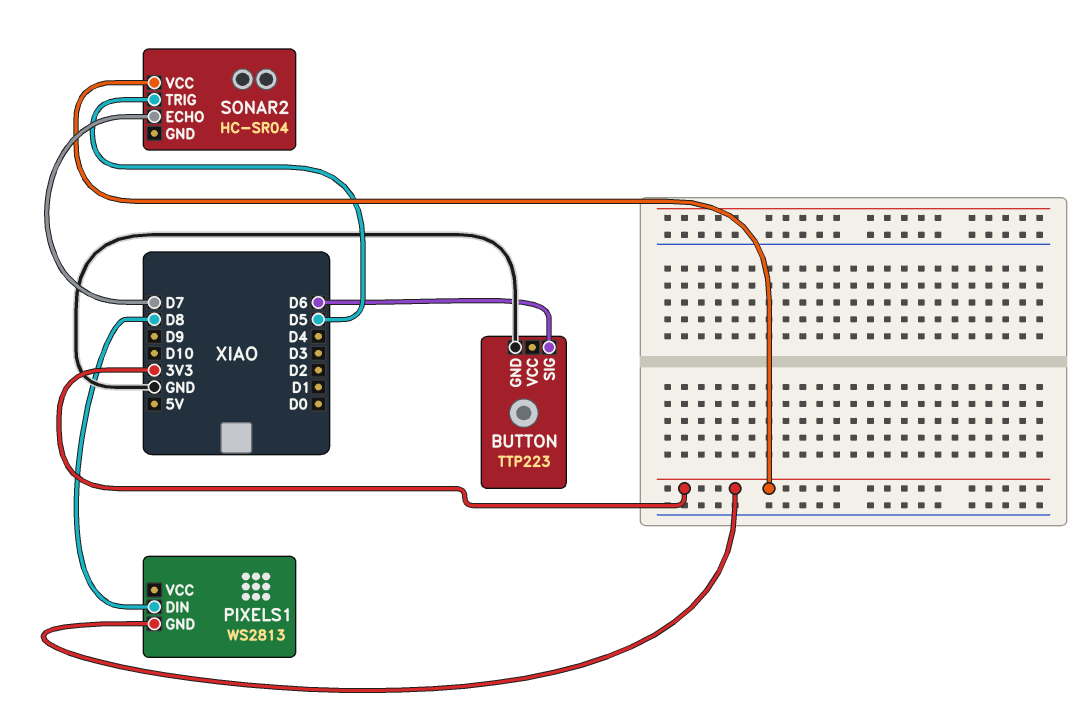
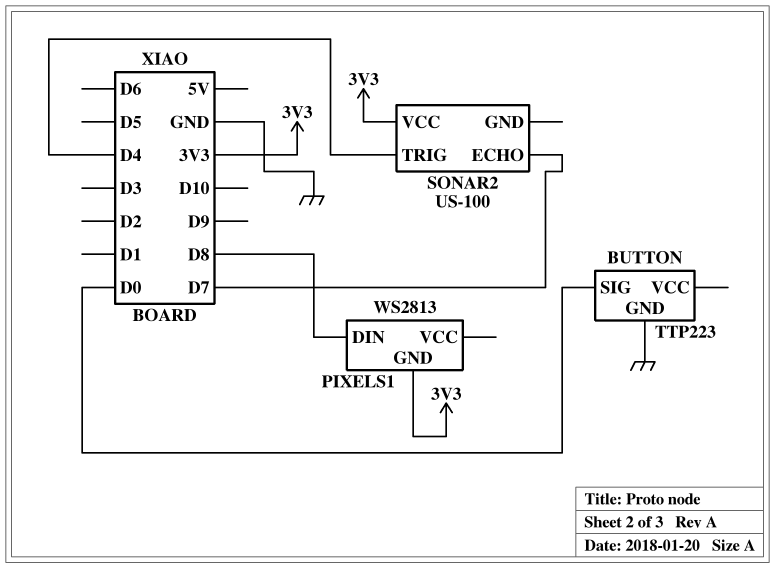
BUTTON pin SIG: D6 -> D0
SONAR2: HC-SR04 -> US-100
SONAR2 pin TRIG: D5 -> D4

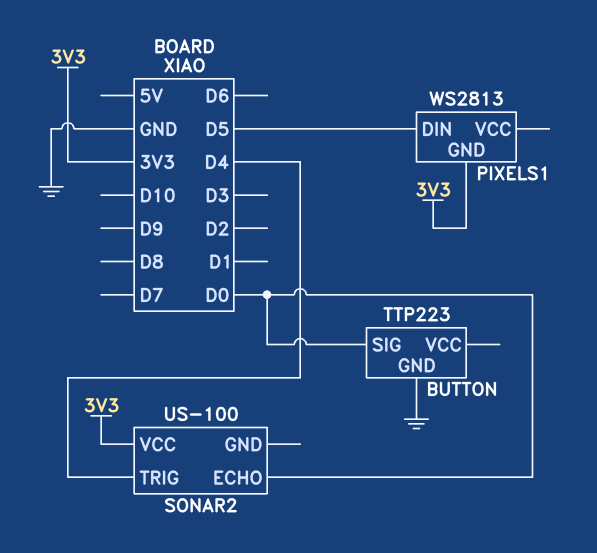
PIXELS1 pin DIN: D8 -> D5
SONAR2 pin ECHO: D7 -> D0

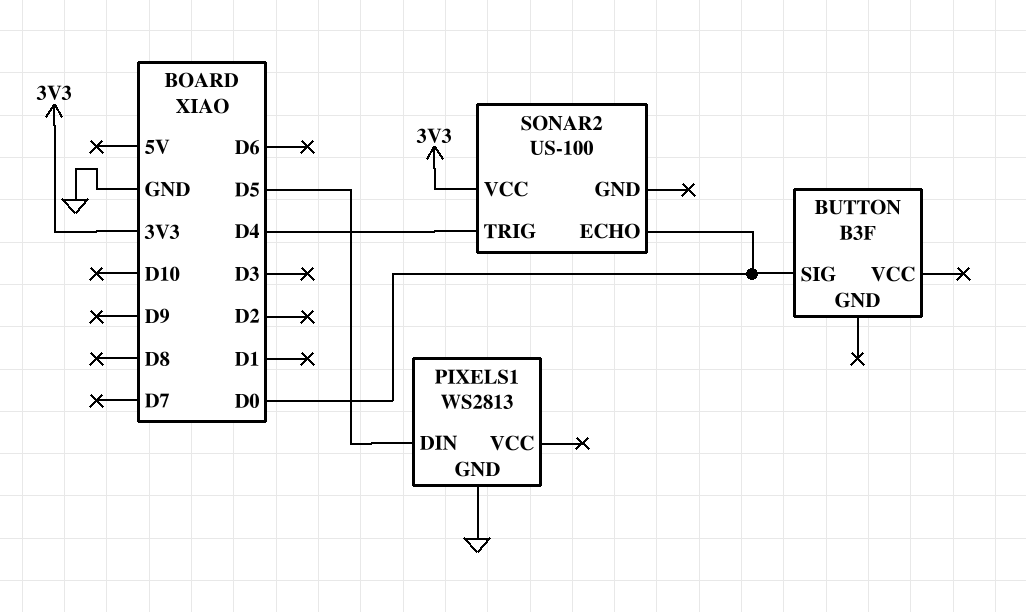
BUTTON: TTP223 -> B3F
BUTTON pin GND: GND -> none
PIXELS1 pin GND: 3V3 -> GND

